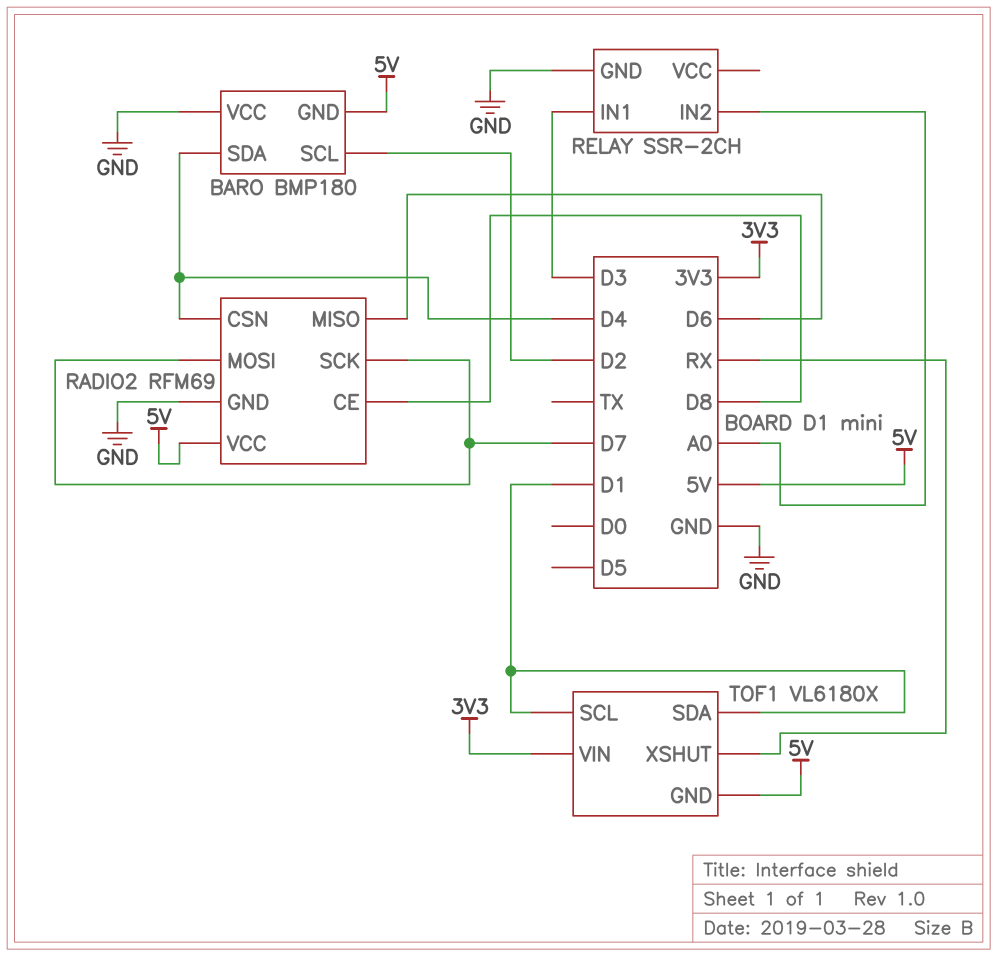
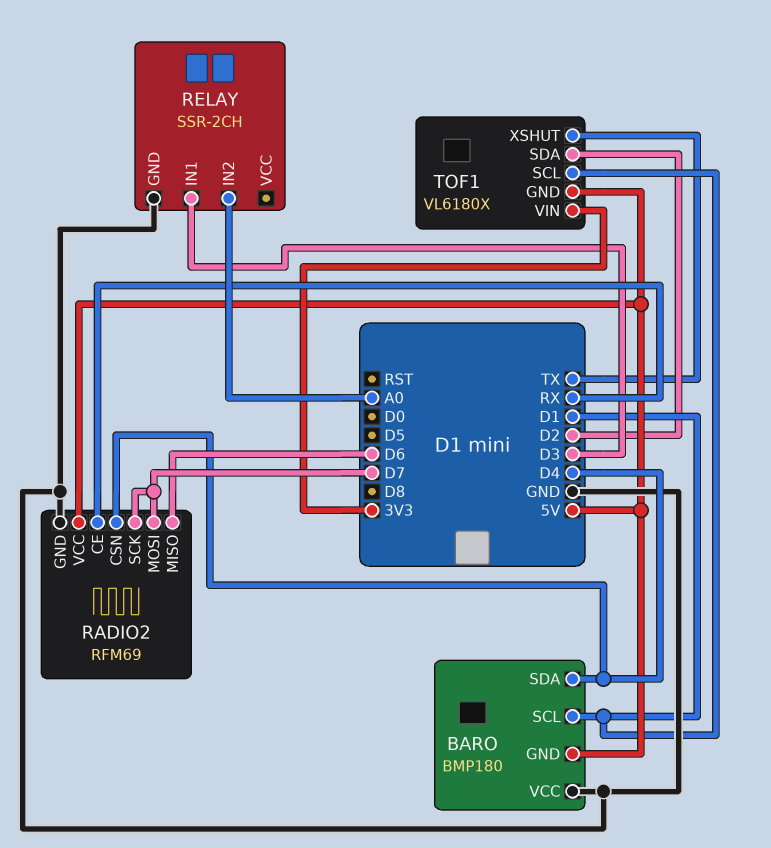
BARO pin SCL: D2 -> D1
RADIO2 pin CE: D8 -> RX
TOF1 pin SDA: D1 -> D2
TOF1 pin XSHUT: RX -> TX

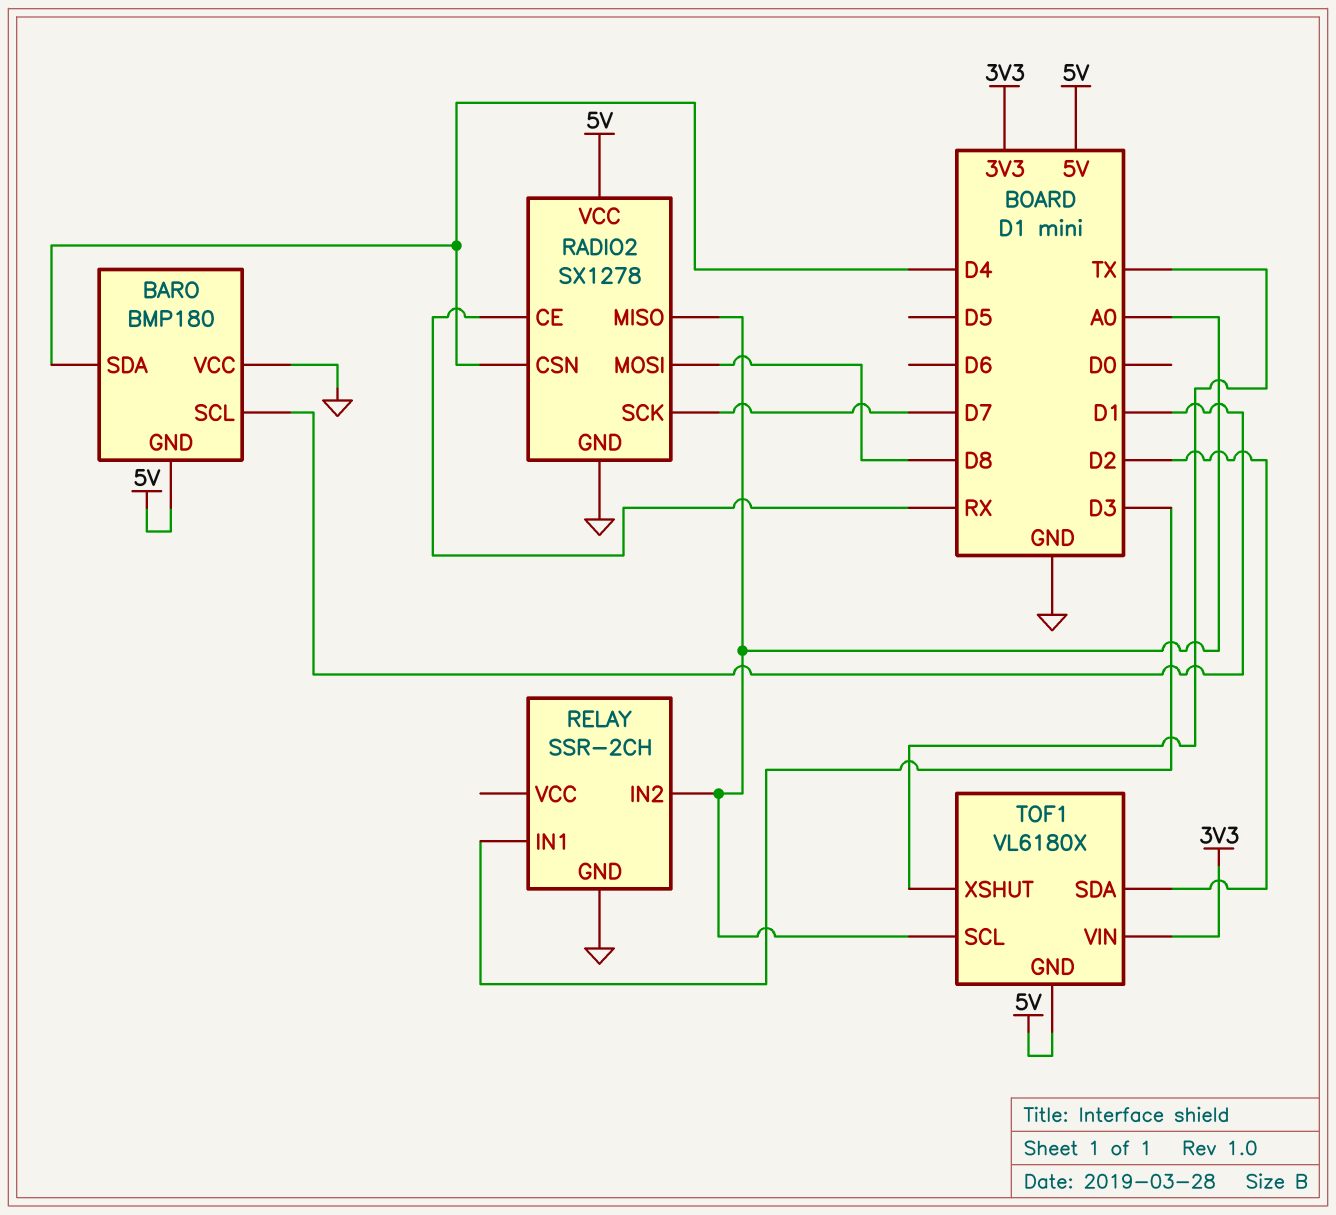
RADIO2: RFM69 -> SX1278
RADIO2 pin MISO: D6 -> A0
RADIO2 pin MOSI: D7 -> D8
TOF1 pin SCL: D1 -> A0

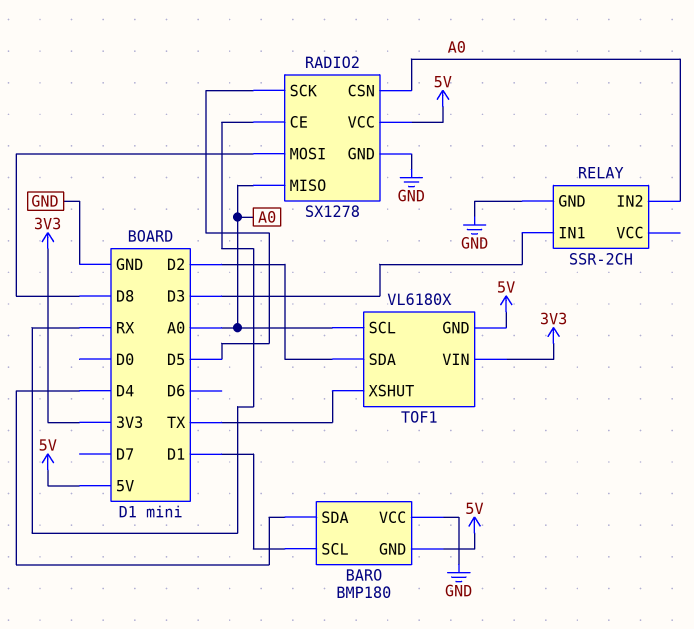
RADIO2 pin CSN: D4 -> A0
RADIO2 pin SCK: D7 -> D5

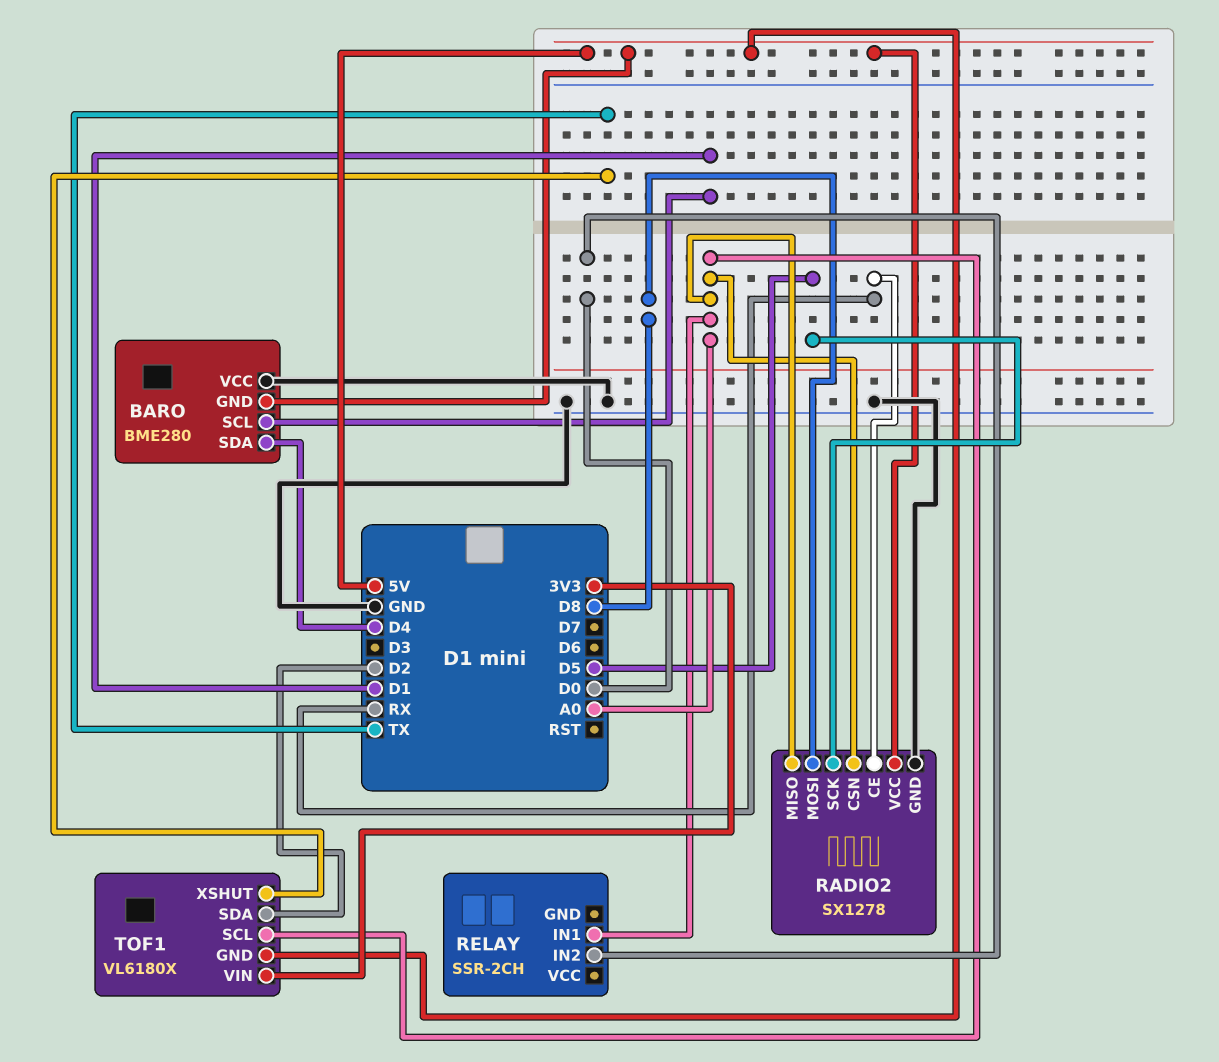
BARO: BMP180 -> BME280
RELAY pin GND: GND -> none
RELAY pin IN1: D3 -> A0
RELAY pin IN2: A0 -> D0

